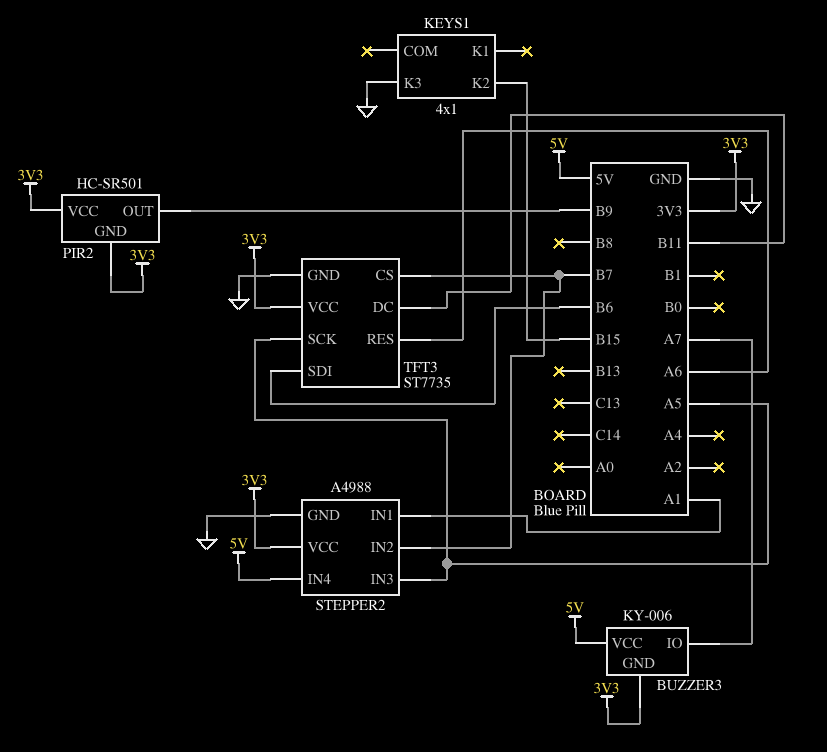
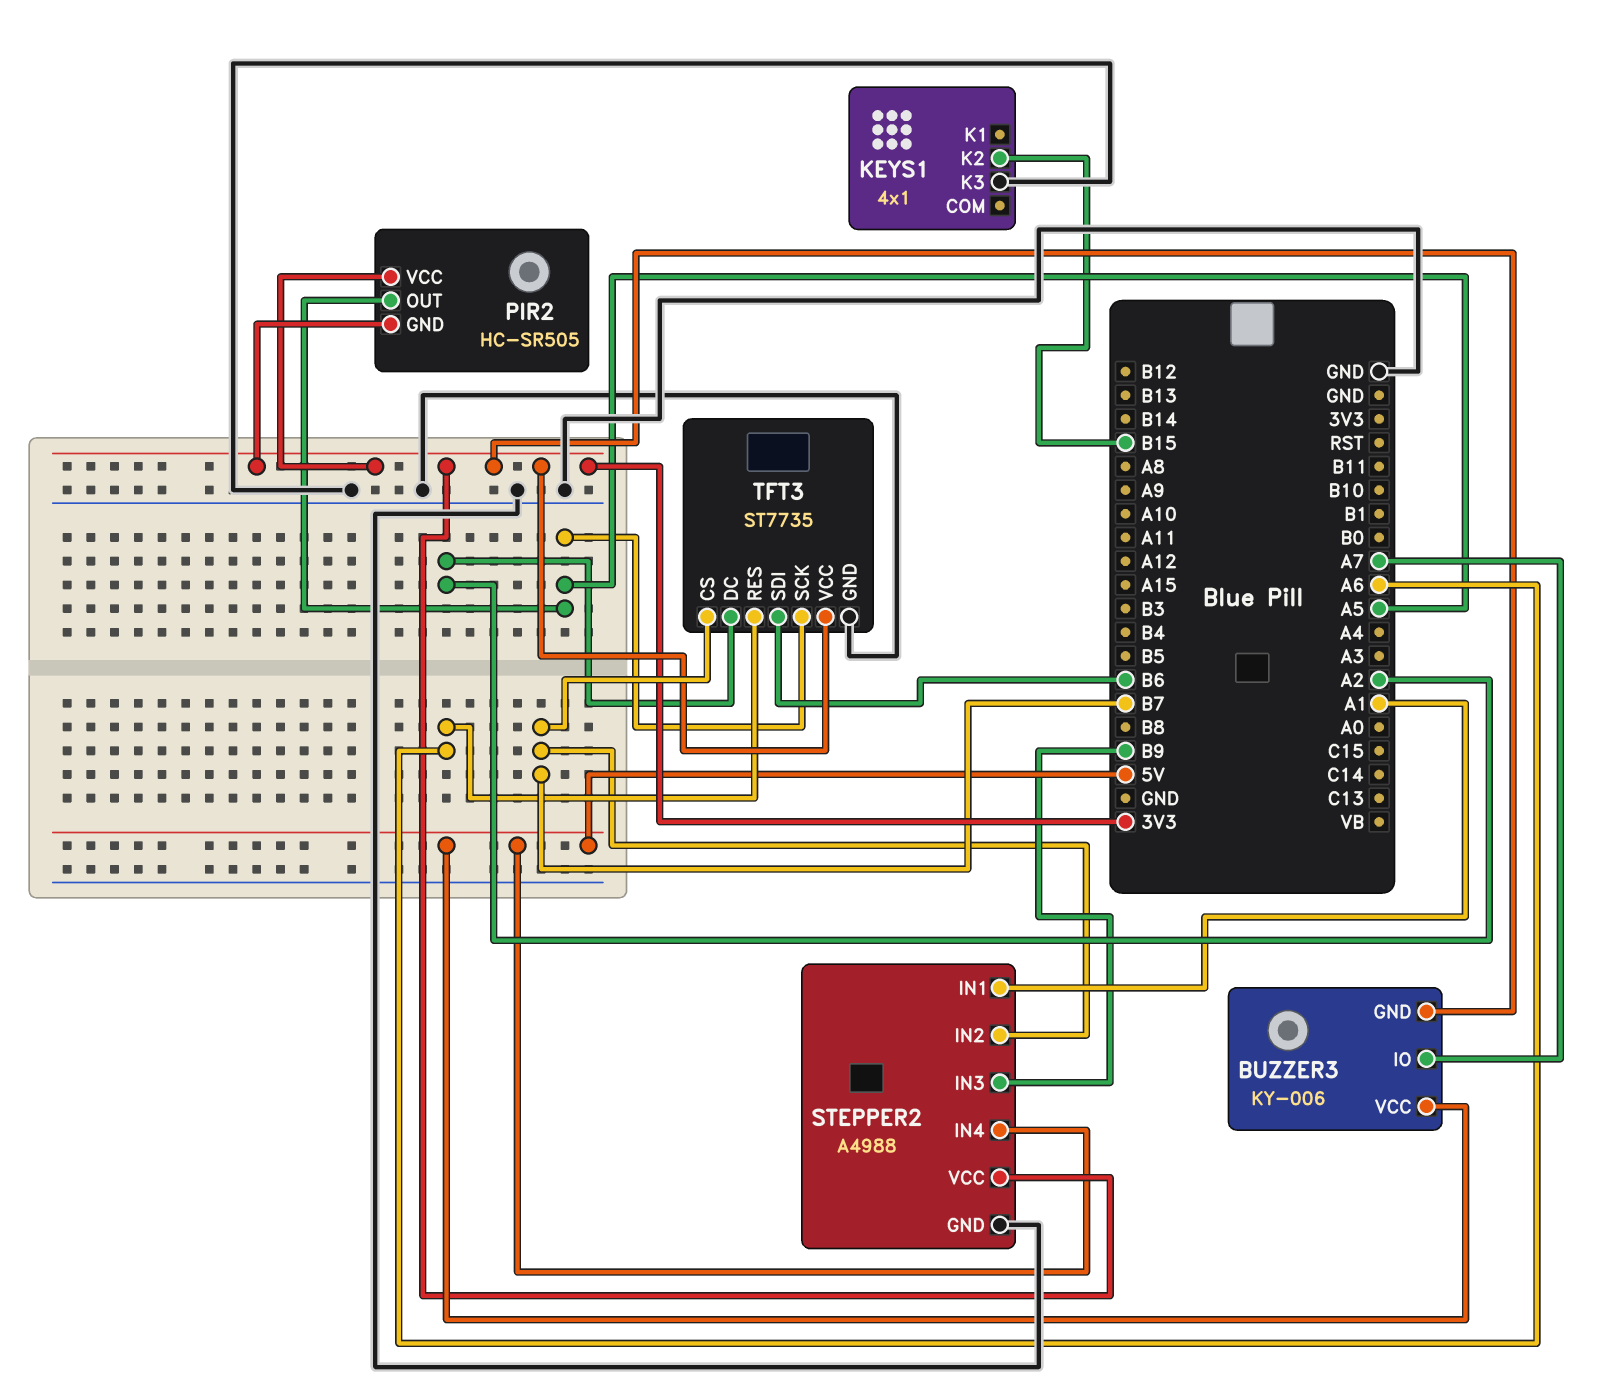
PIR2: HC-SR501 -> HC-SR505
PIR2 pin OUT: B9 -> A5
STEPPER2 pin IN3: A5 -> B9
TFT3 pin DC: B11 -> A2

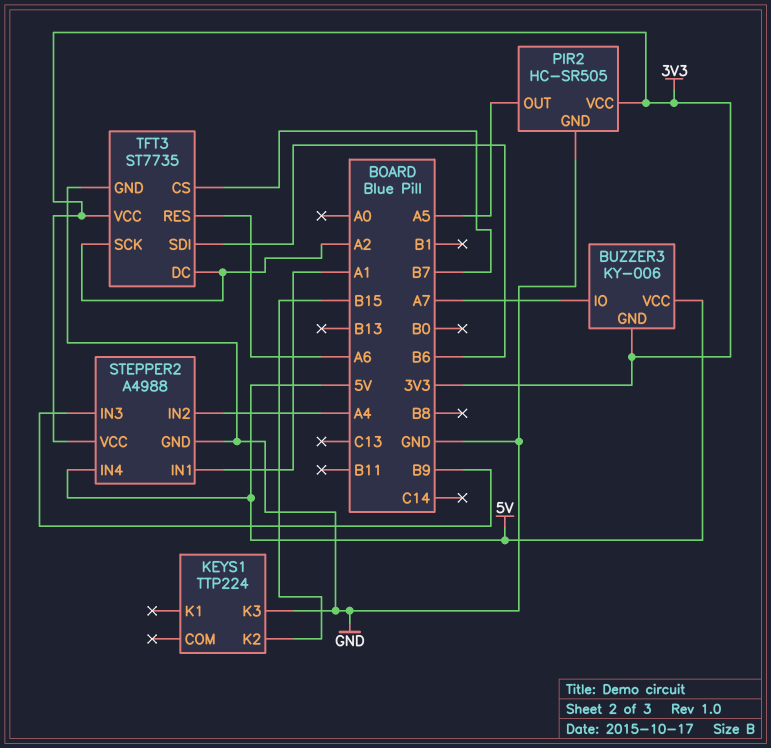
KEYS1: 4x1 -> TTP224
PIR2 pin GND: 3V3 -> GND
STEPPER2 pin IN2: B7 -> A4
TFT3 pin SCK: A5 -> A2

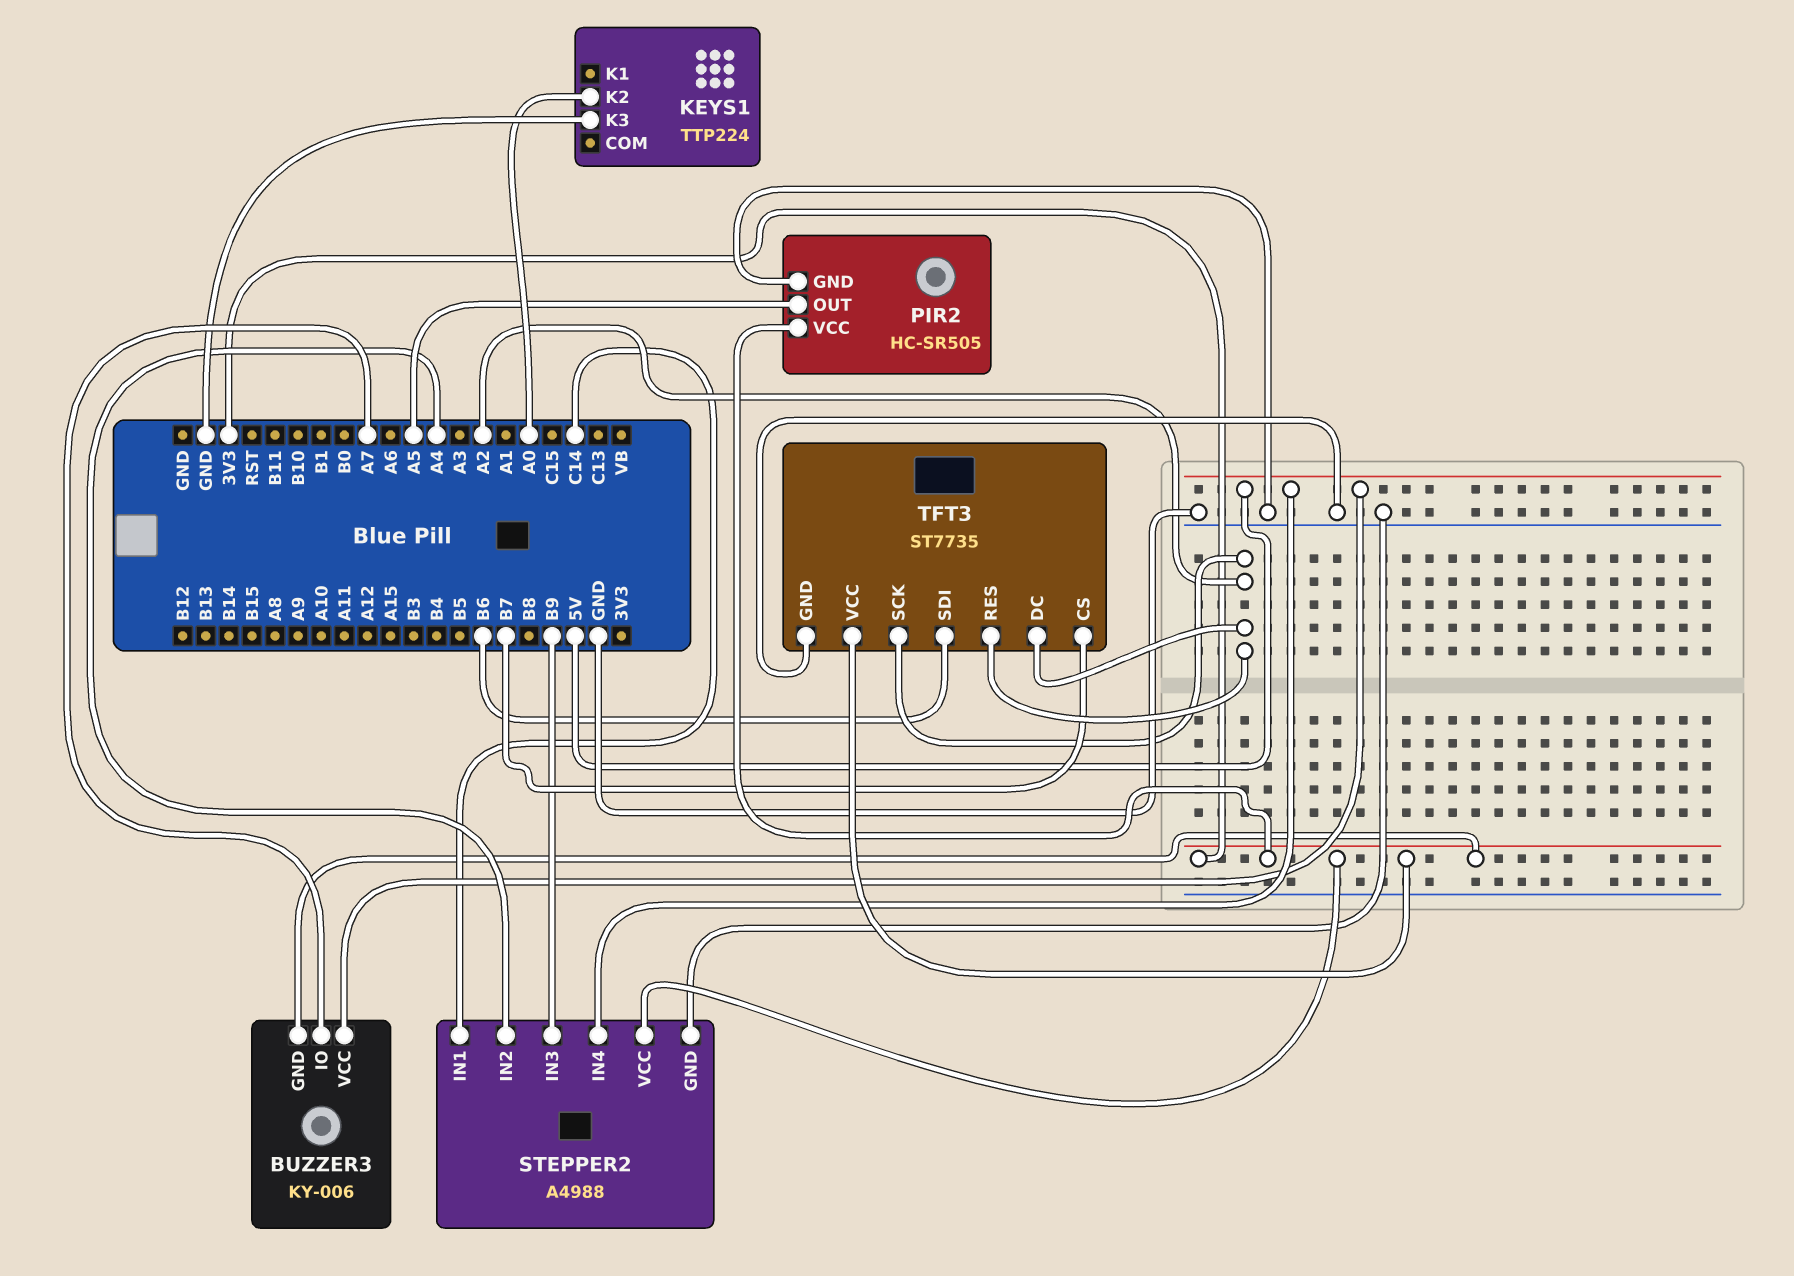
KEYS1 pin K2: B15 -> A0
STEPPER2 pin IN1: A1 -> C14
TFT3 pin RES: A6 -> A2

